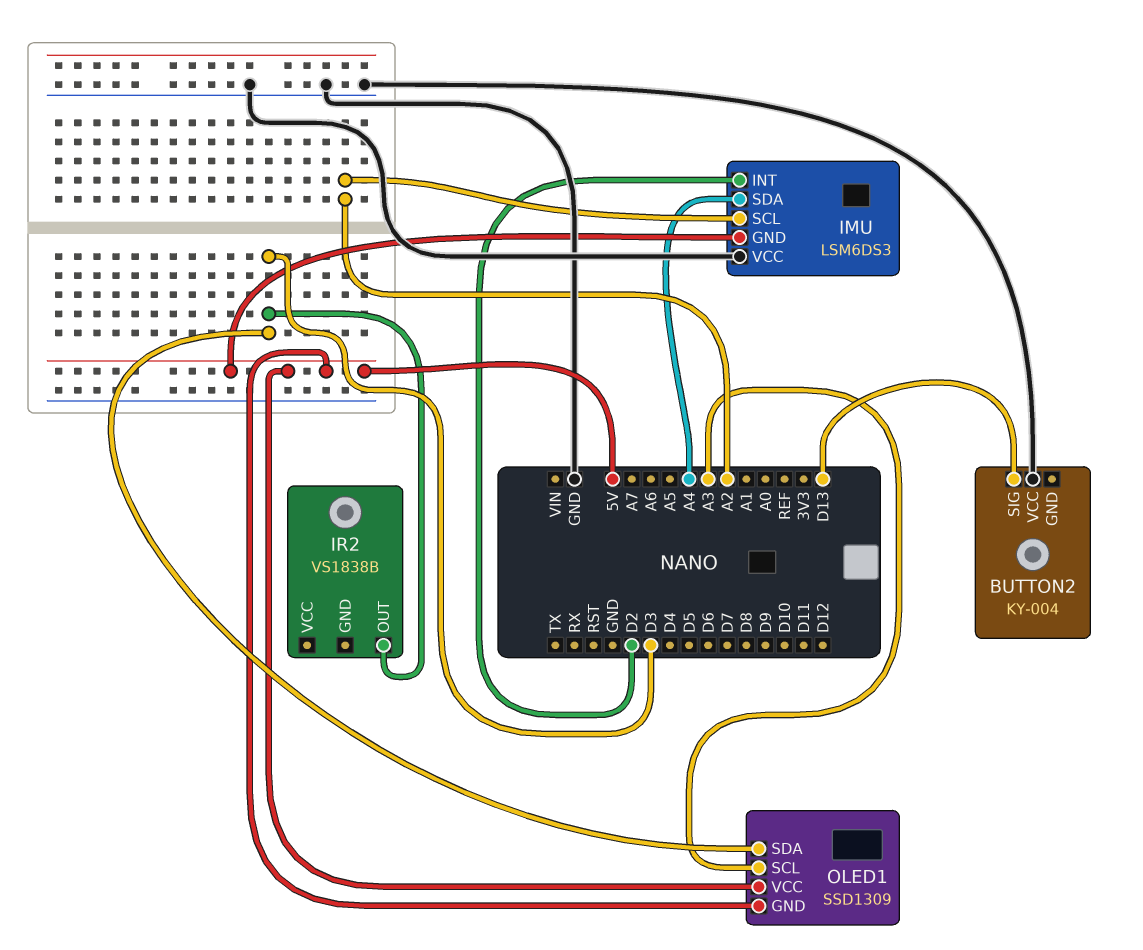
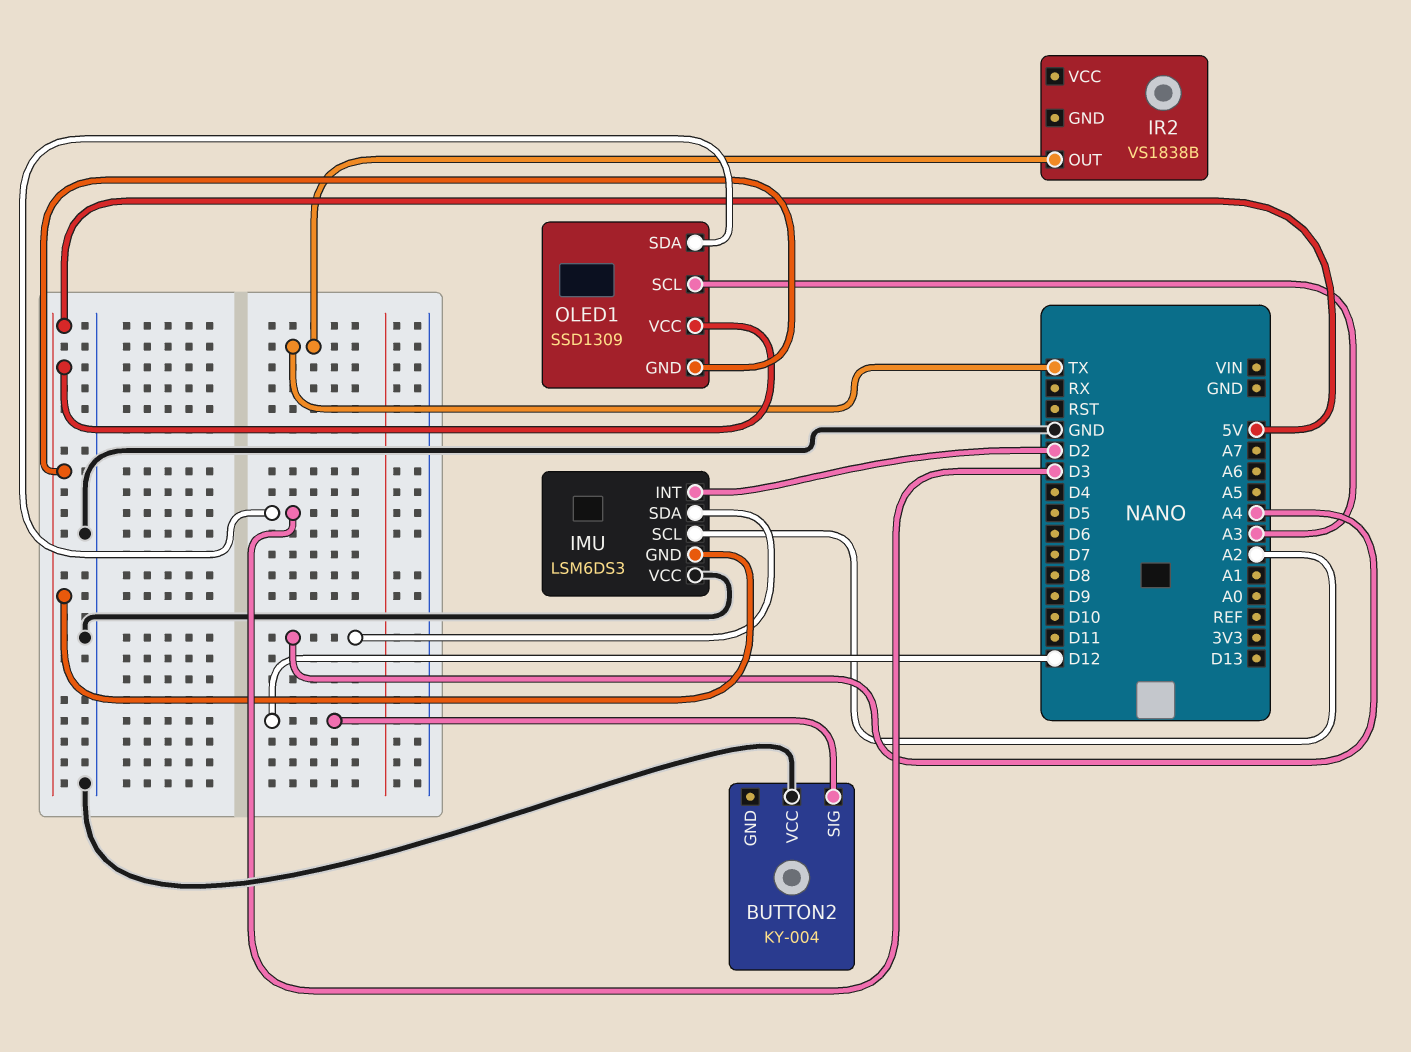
BUTTON2 pin SIG: D13 -> D12
IR2 pin OUT: D3 -> TX

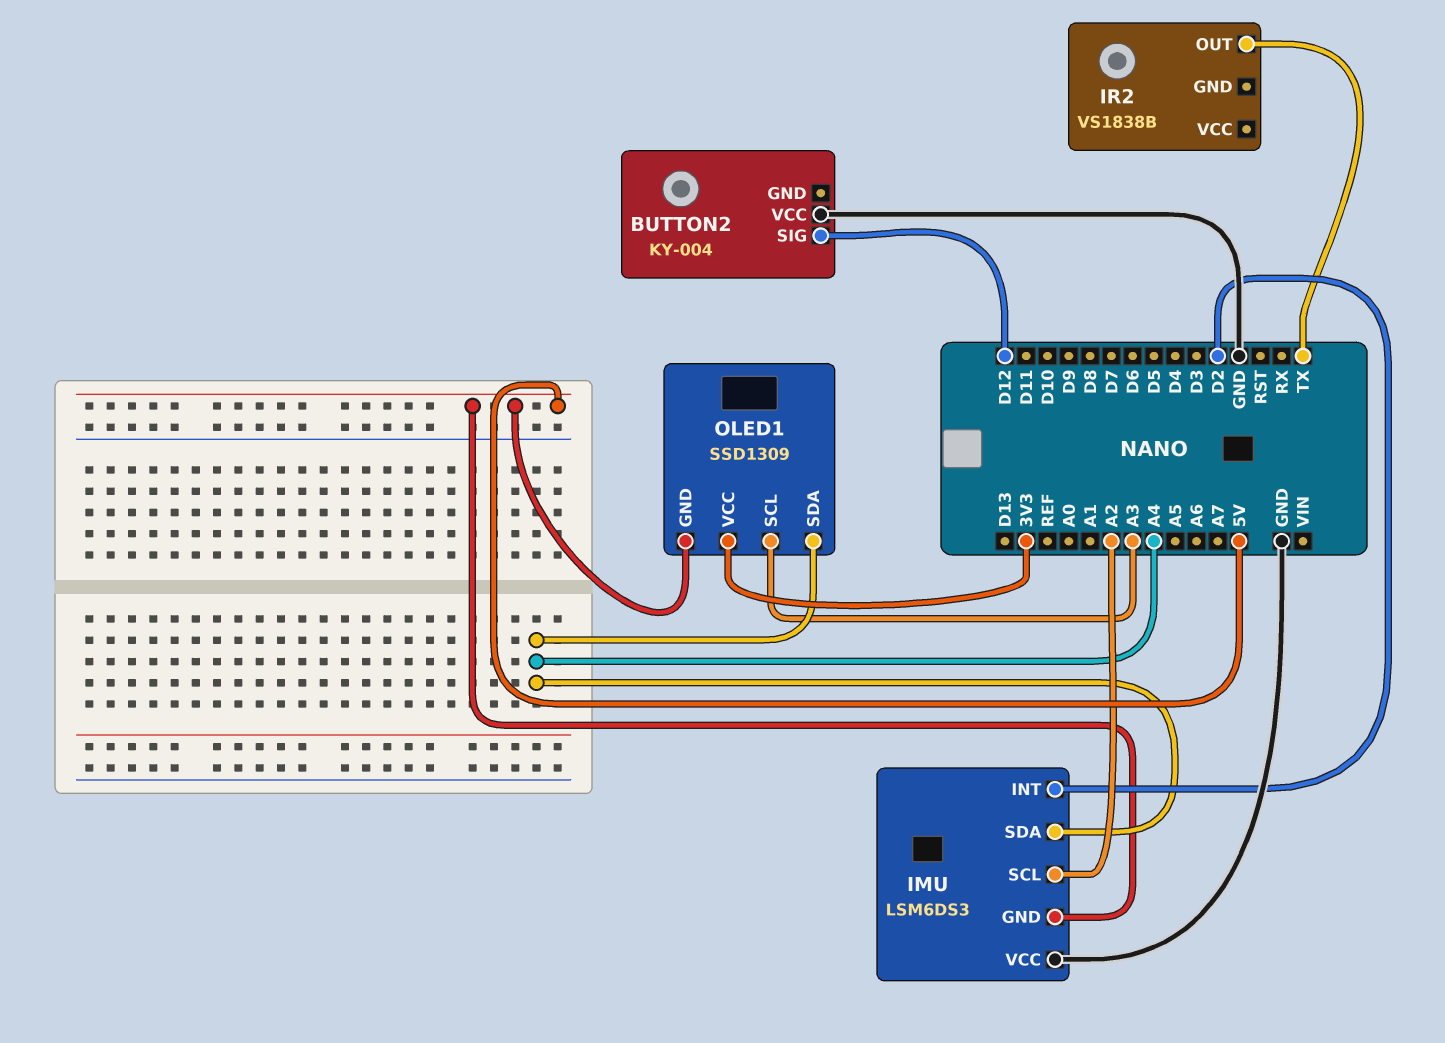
OLED1 pin SDA: D3 -> A4
OLED1 pin VCC: 5V -> 3V3

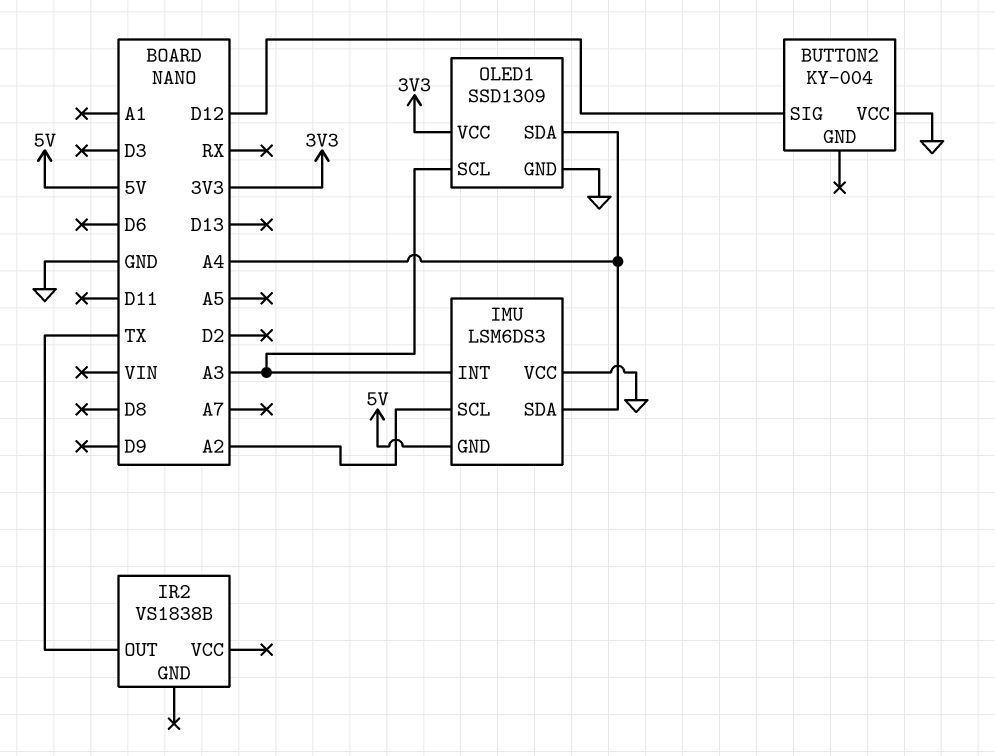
IMU pin INT: D2 -> A3
OLED1 pin GND: 5V -> GND

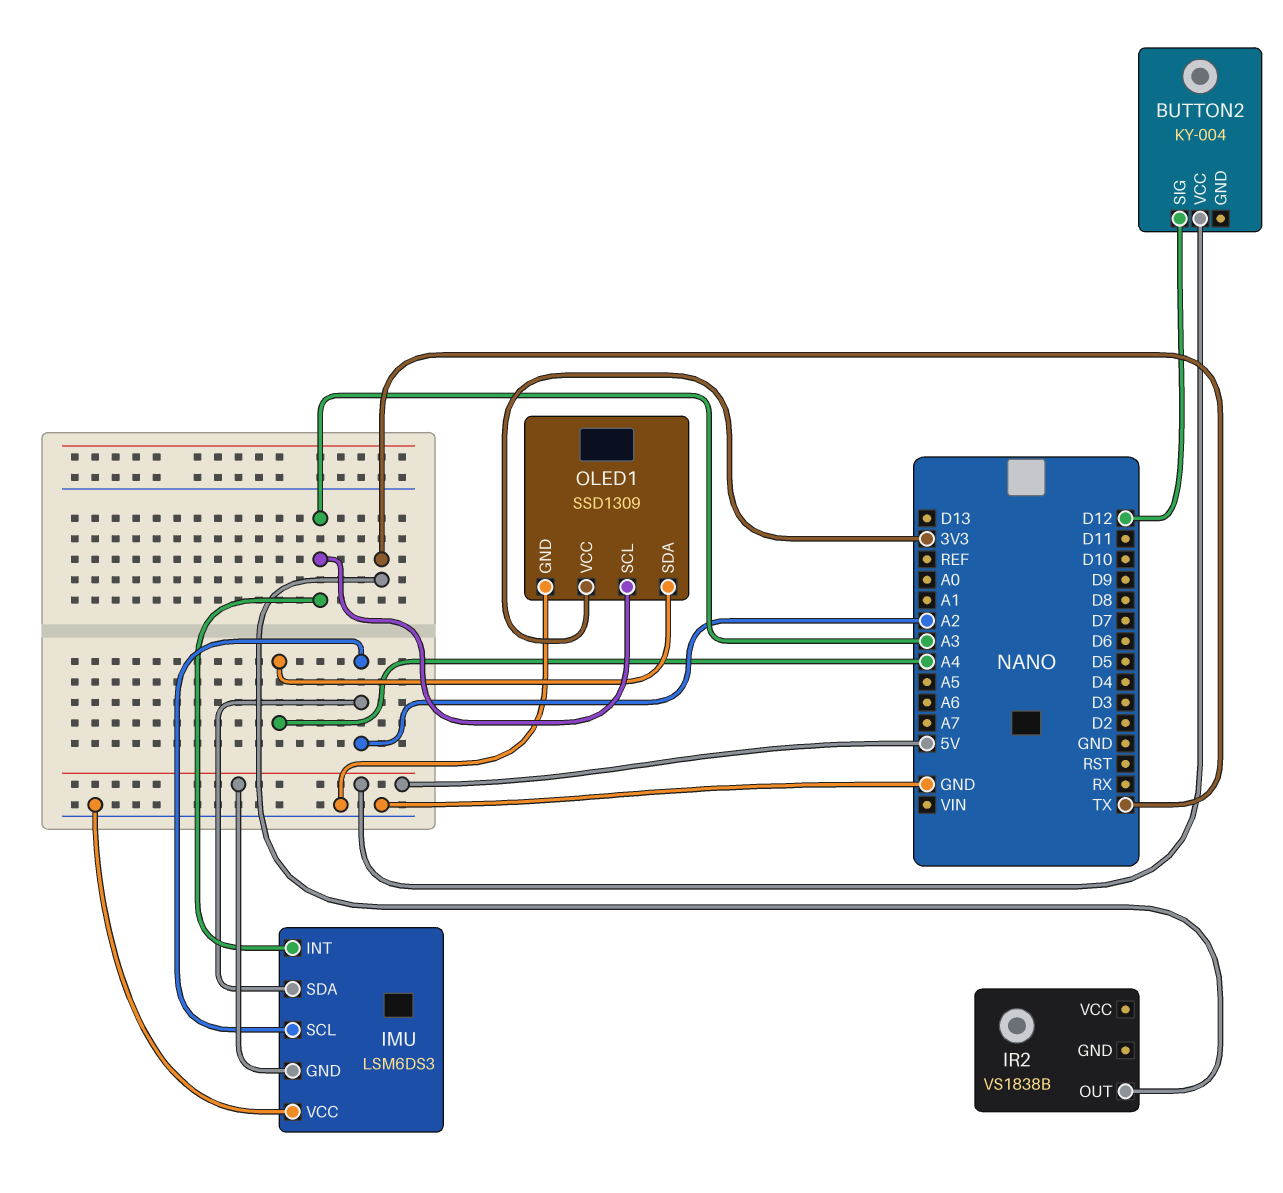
BUTTON2 pin VCC: GND -> 5V
IMU pin SDA: A4 -> A2

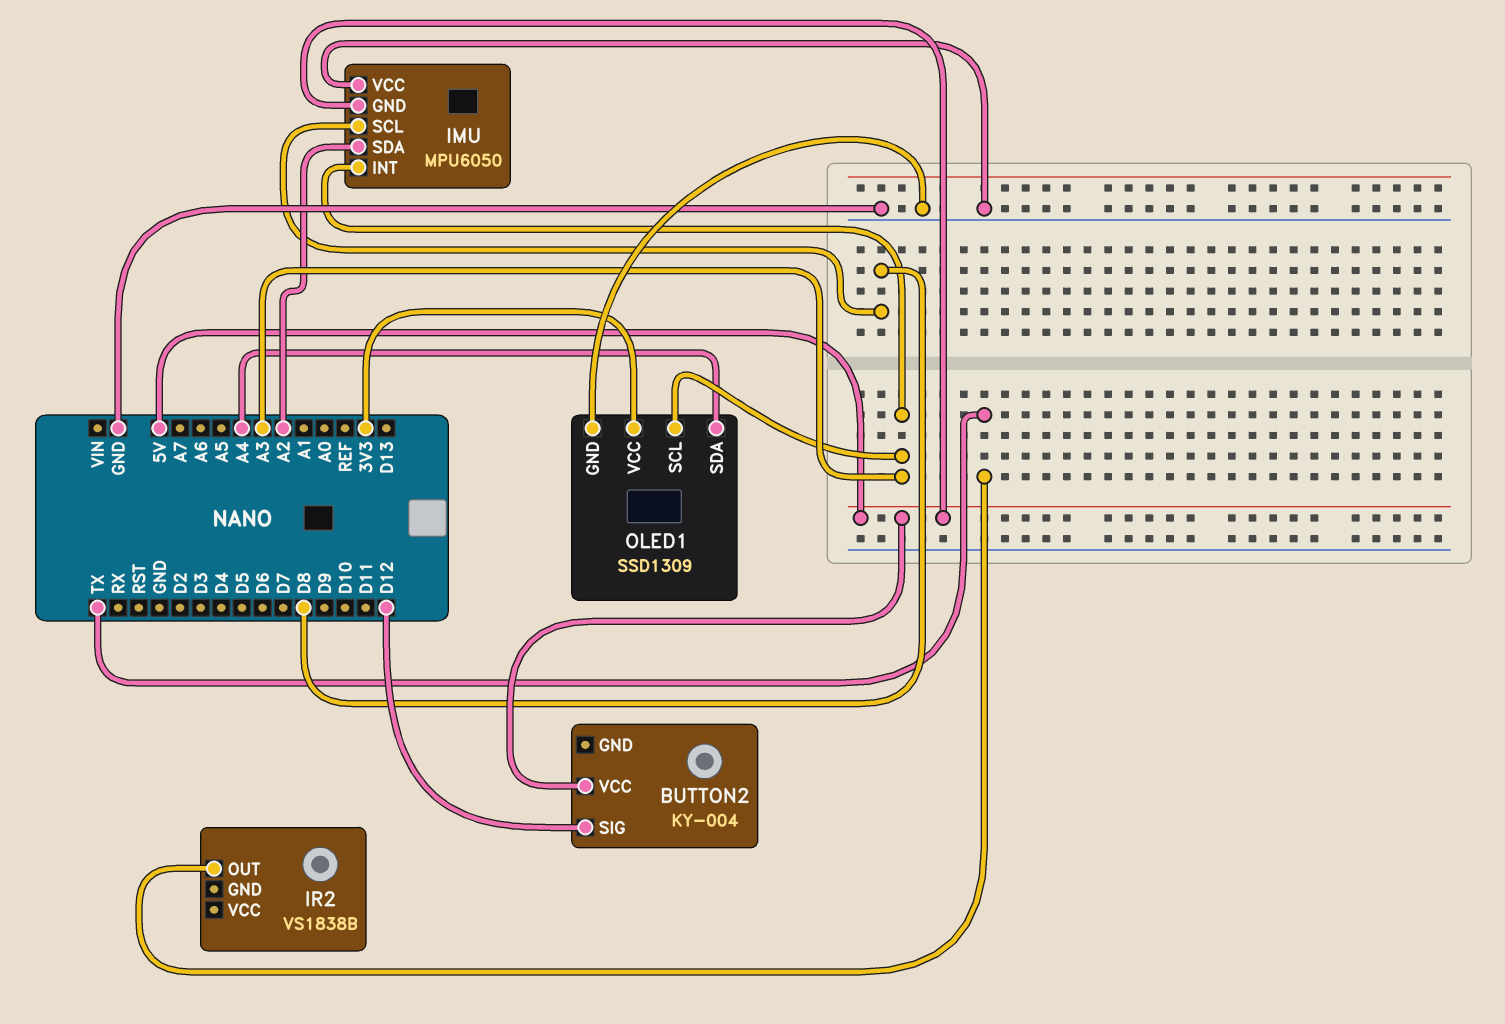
IMU: LSM6DS3 -> MPU6050
IMU pin SCL: A2 -> D8

